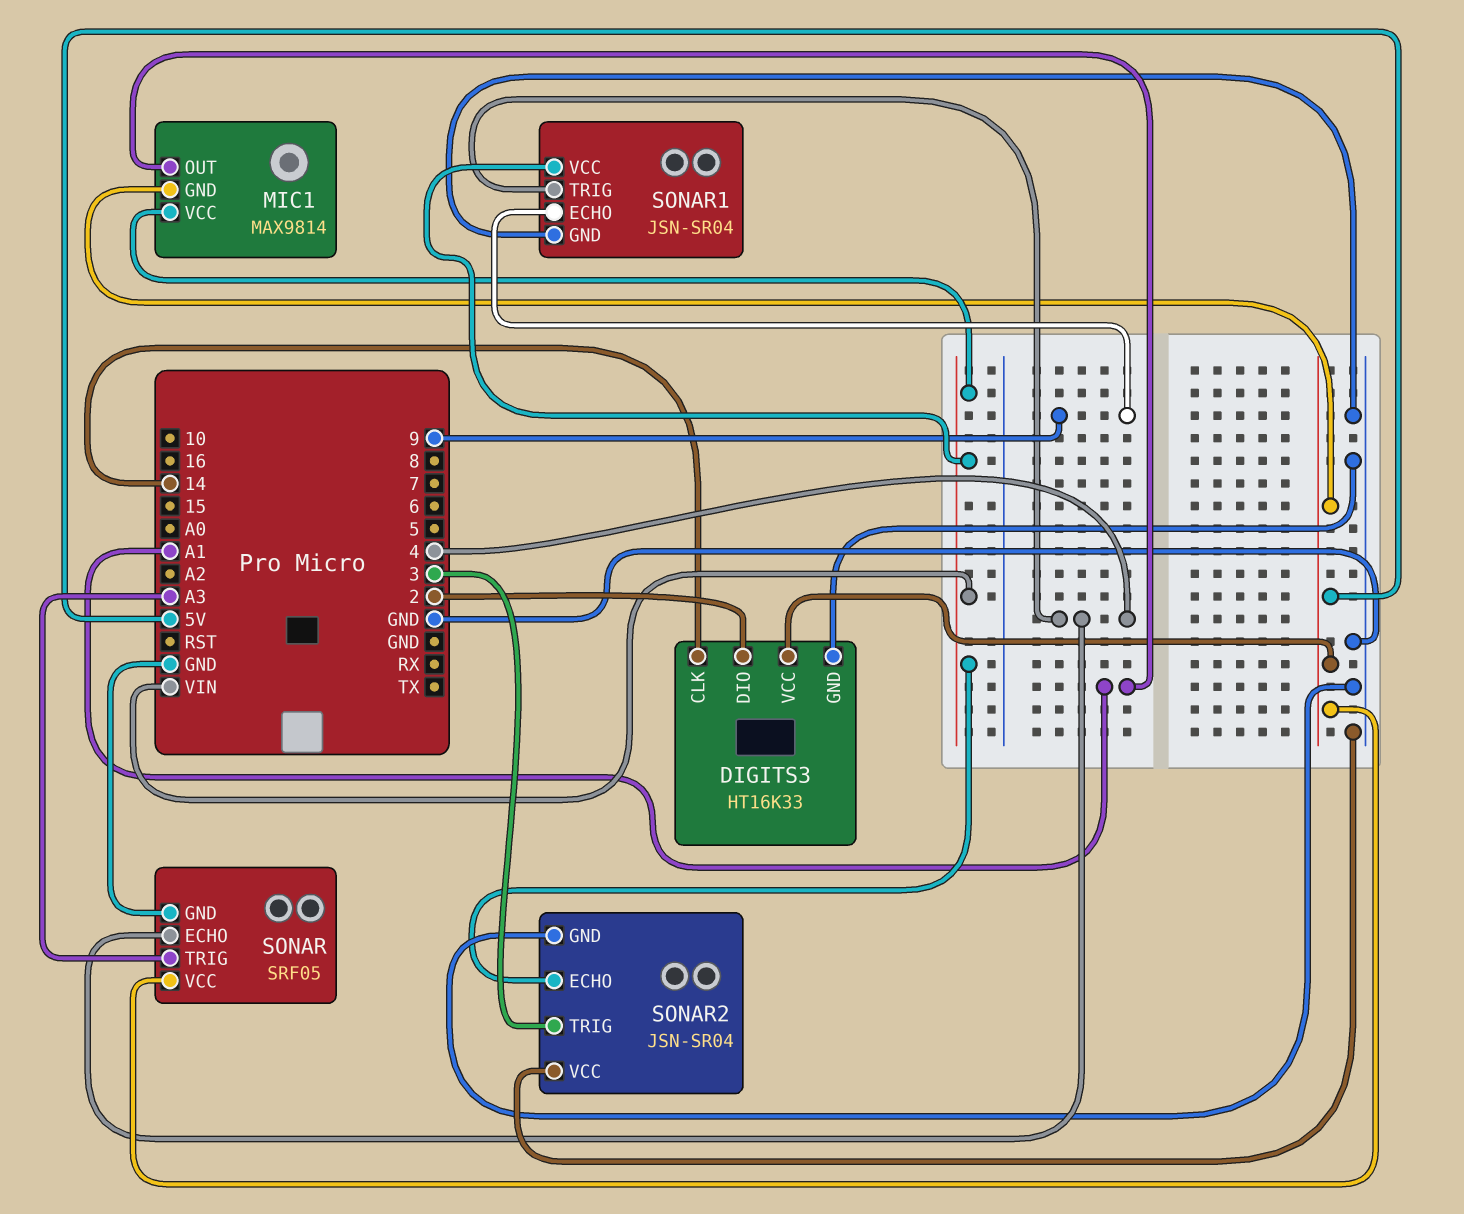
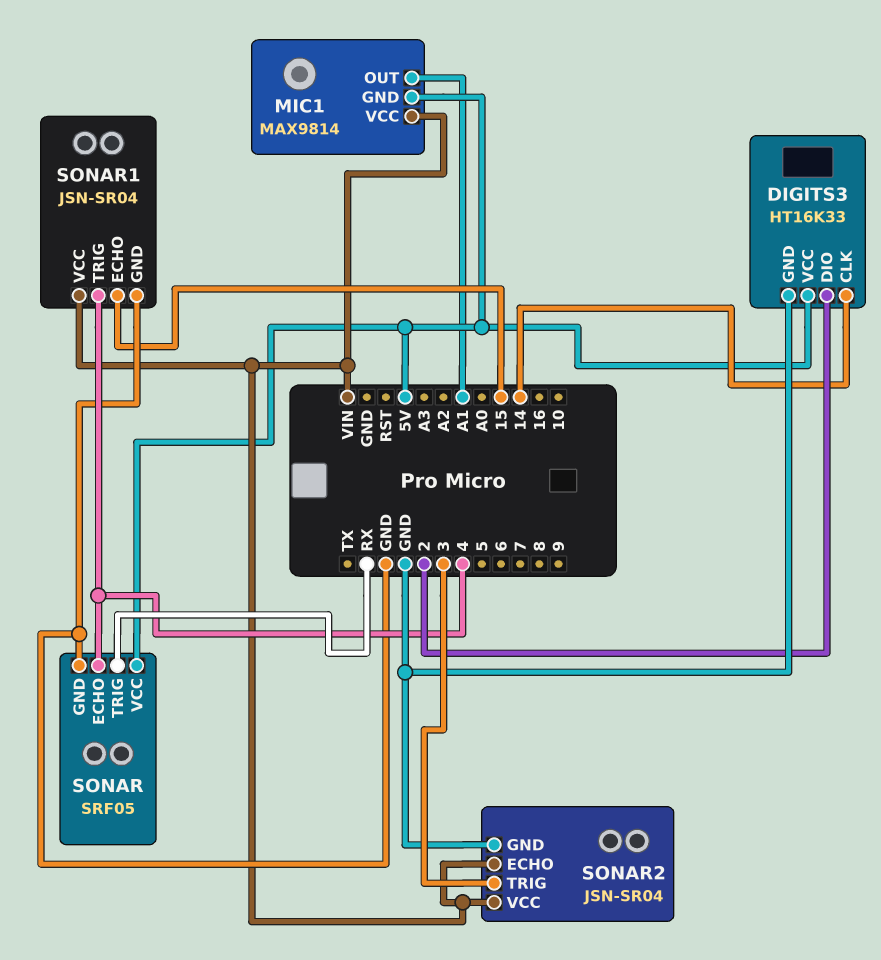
SONAR pin TRIG: A3 -> RX
SONAR1 pin ECHO: 9 -> 15
SONAR2 pin VCC: GND -> VIN

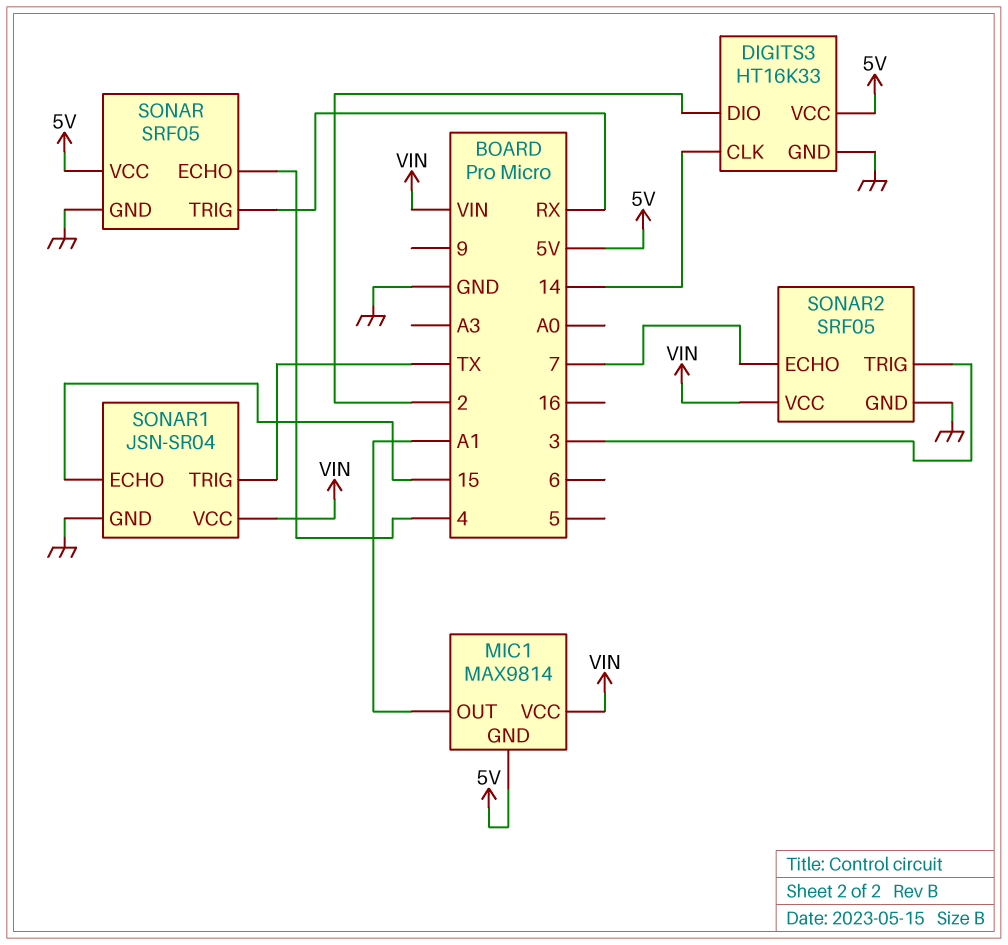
SONAR1 pin TRIG: 4 -> TX
SONAR2: JSN-SR04 -> SRF05
SONAR2 pin ECHO: VIN -> 7

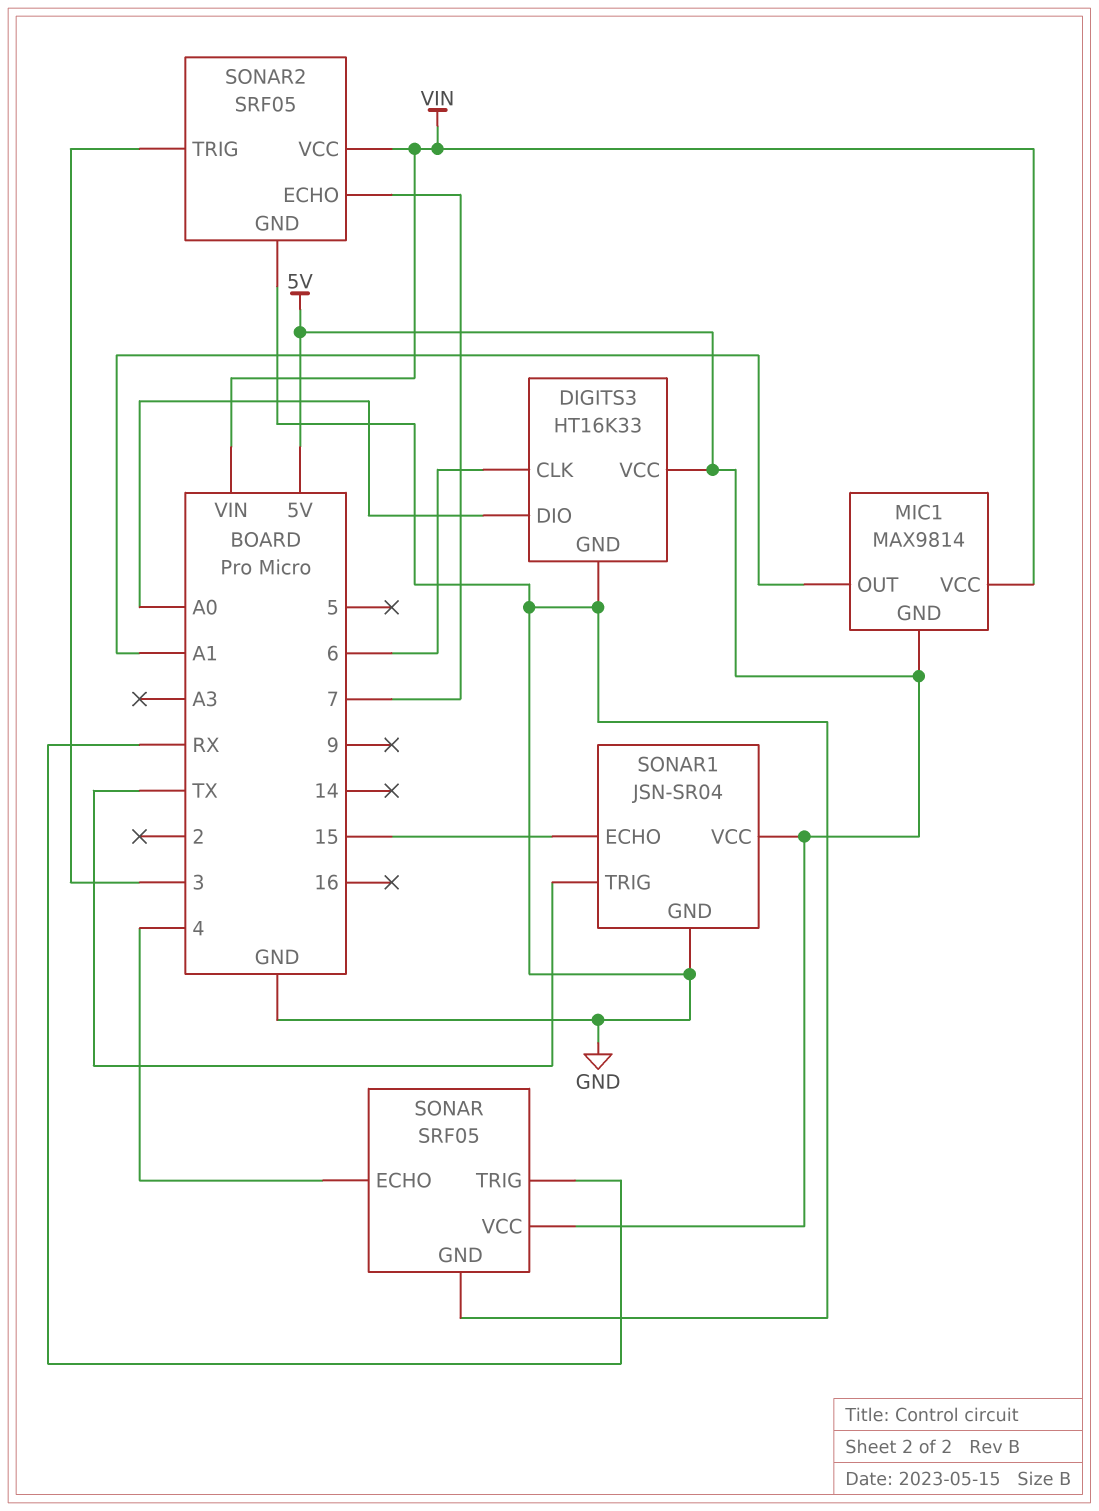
DIGITS3 pin CLK: 14 -> 6
DIGITS3 pin DIO: 2 -> A0
SONAR1 pin VCC: VIN -> 5V

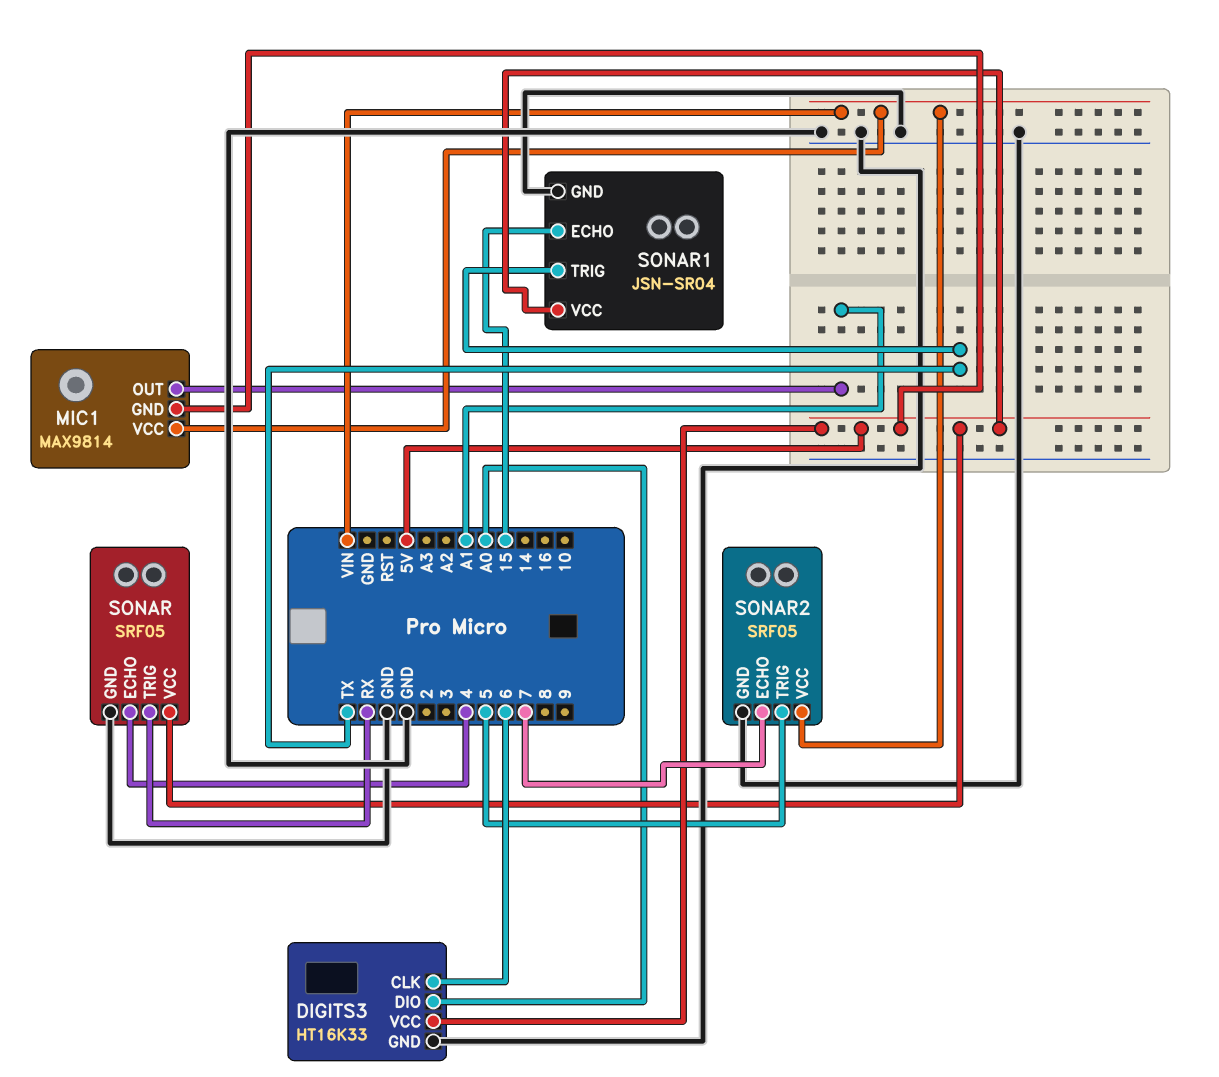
SONAR2 pin TRIG: 3 -> 5

